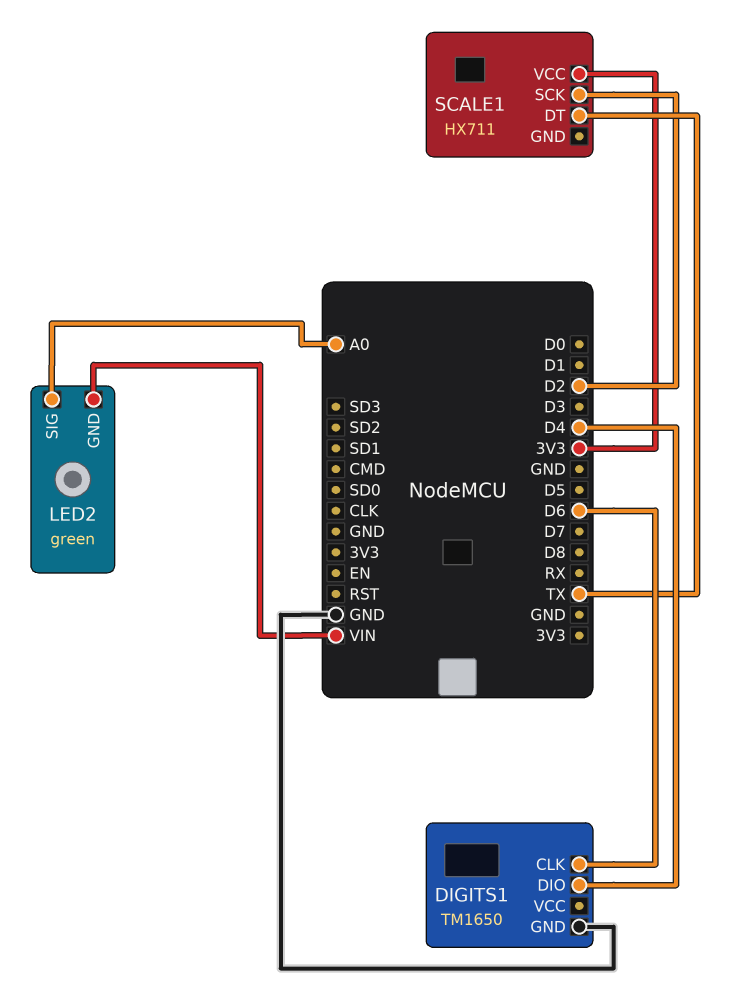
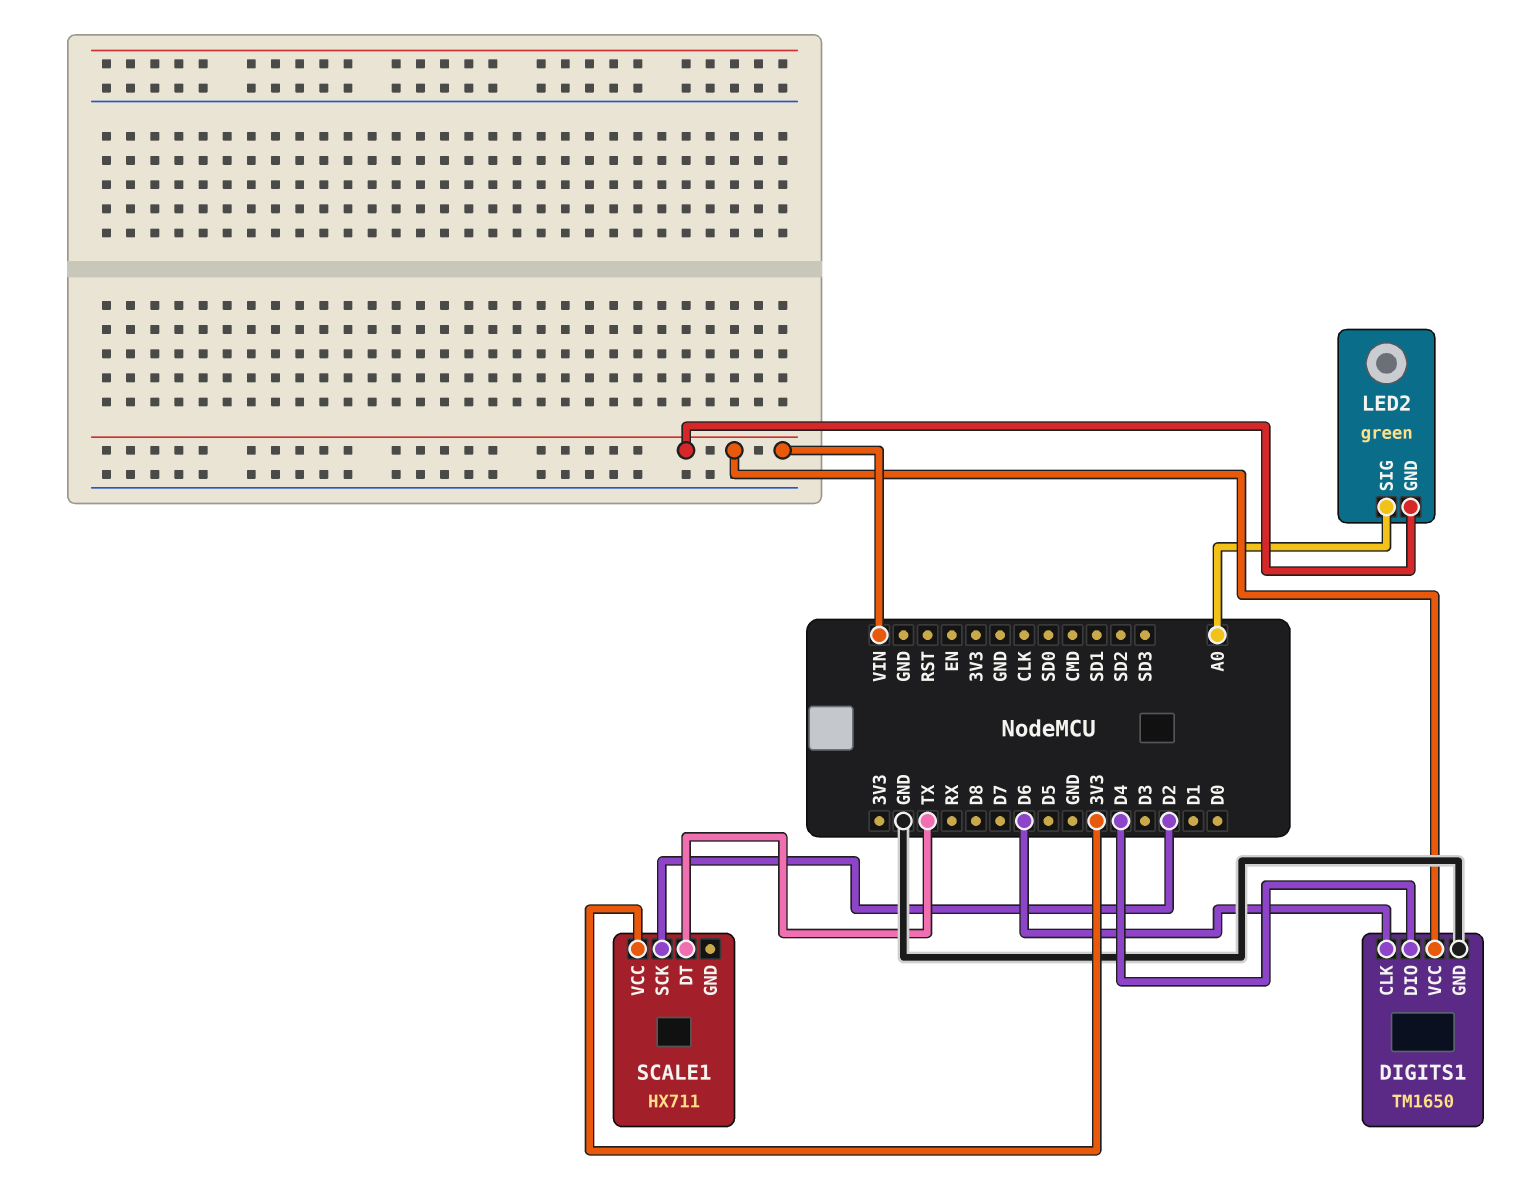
DIGITS1 pin VCC: none -> VIN

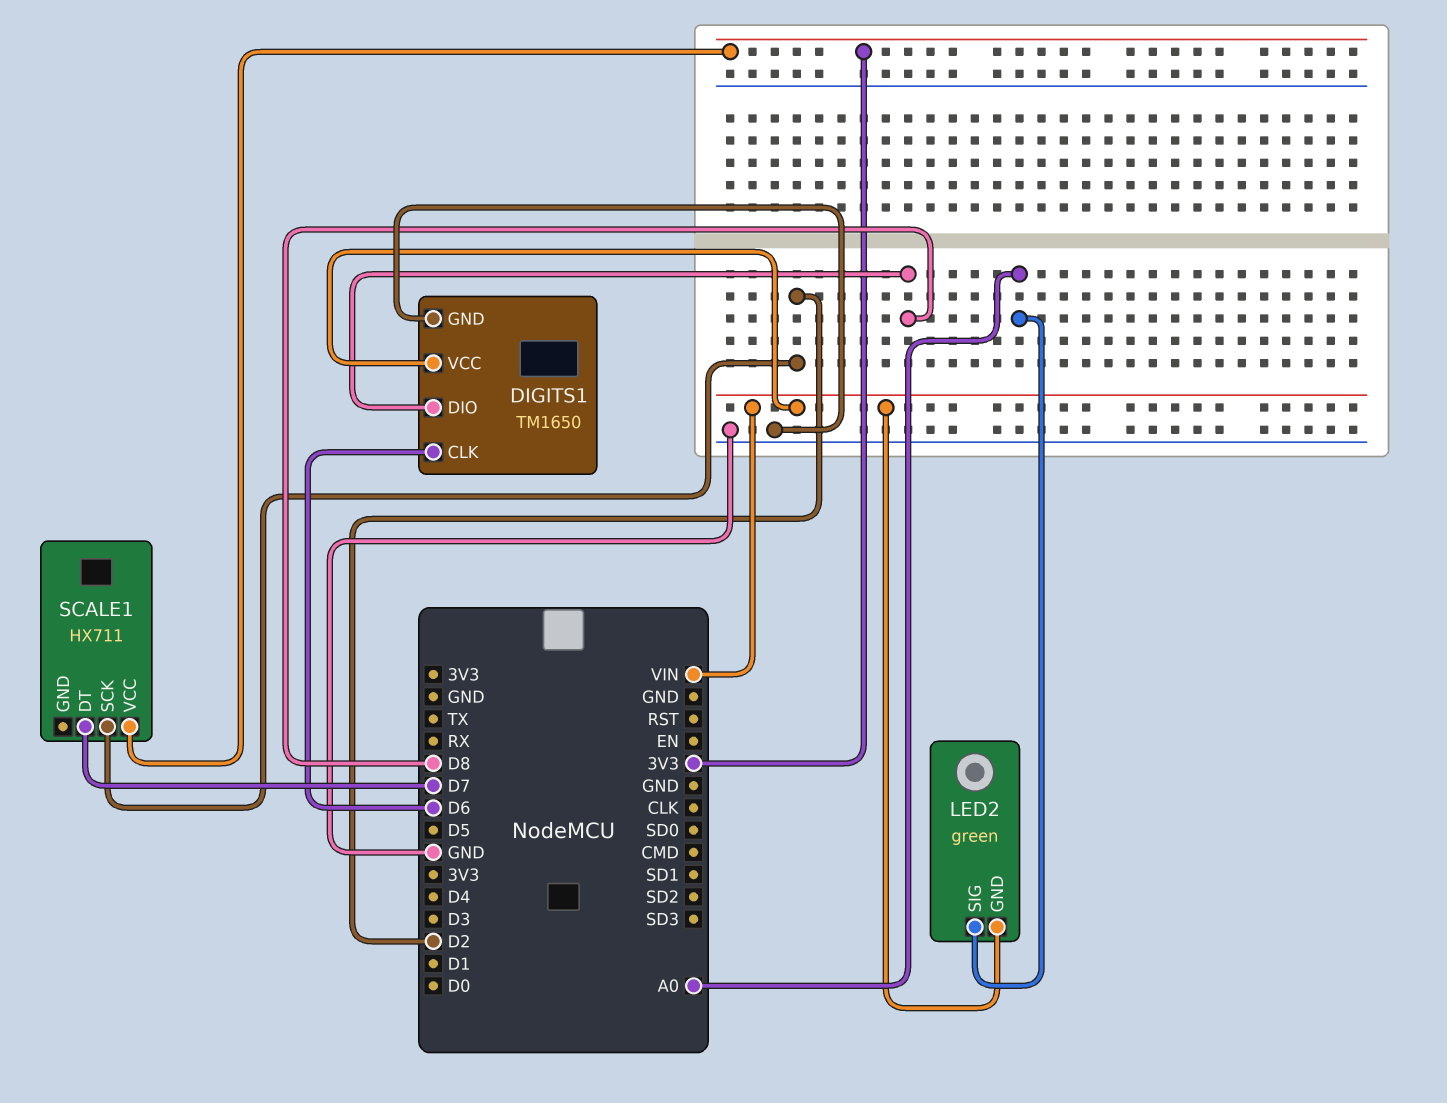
DIGITS1 pin DIO: D4 -> D8
SCALE1 pin DT: TX -> D7

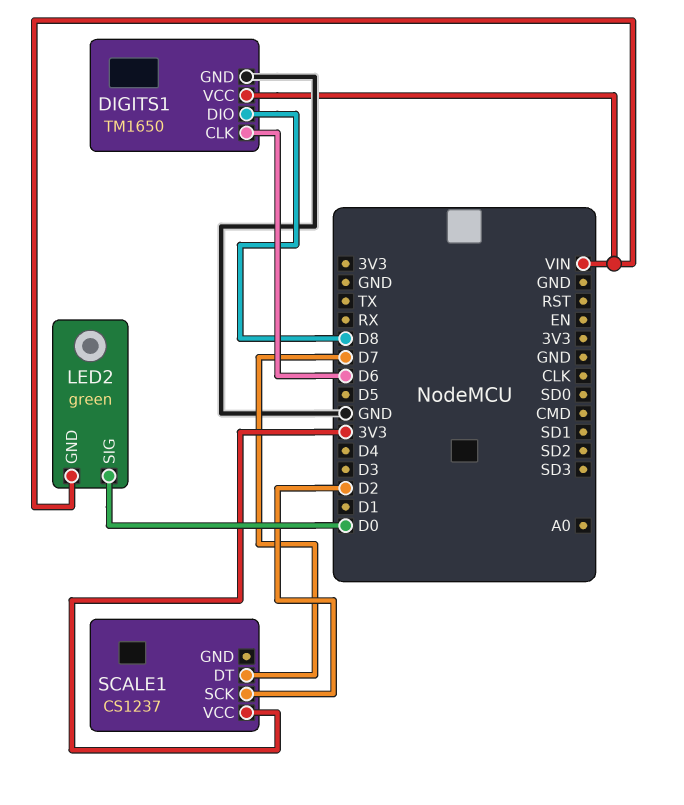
LED2 pin SIG: A0 -> D0
SCALE1: HX711 -> CS1237

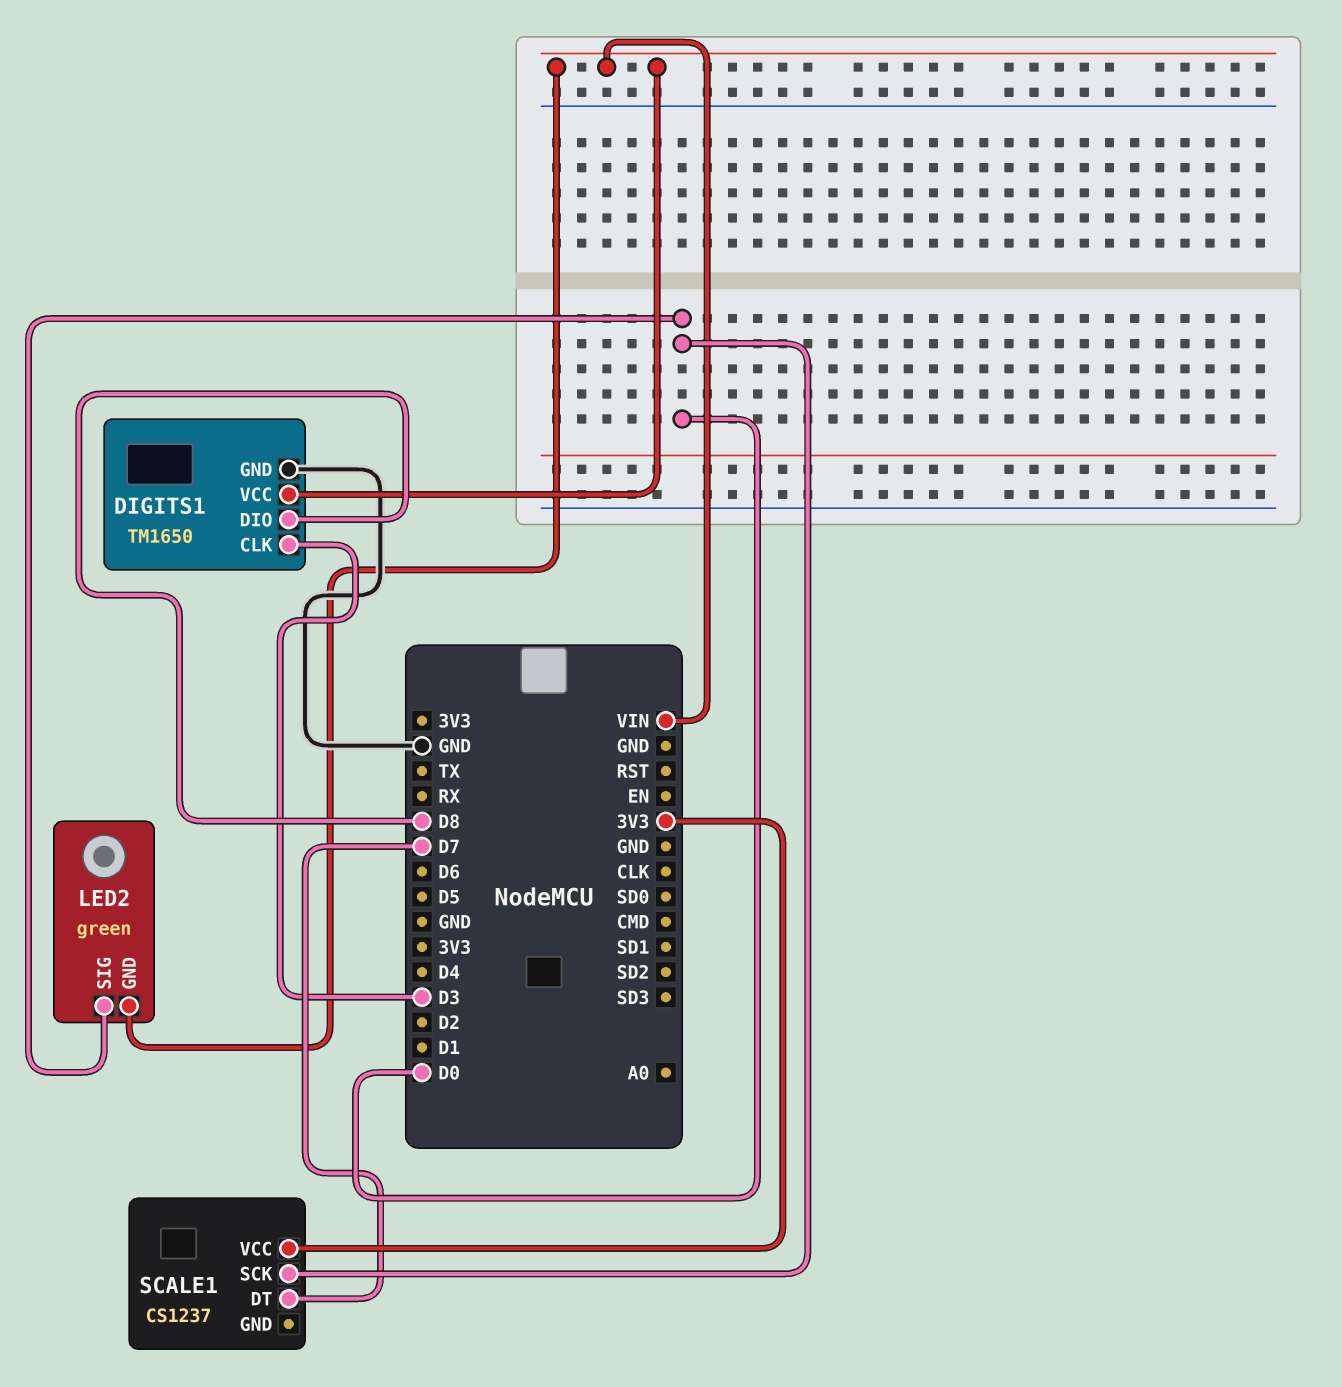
DIGITS1 pin CLK: D6 -> D3
SCALE1 pin SCK: D2 -> D0

